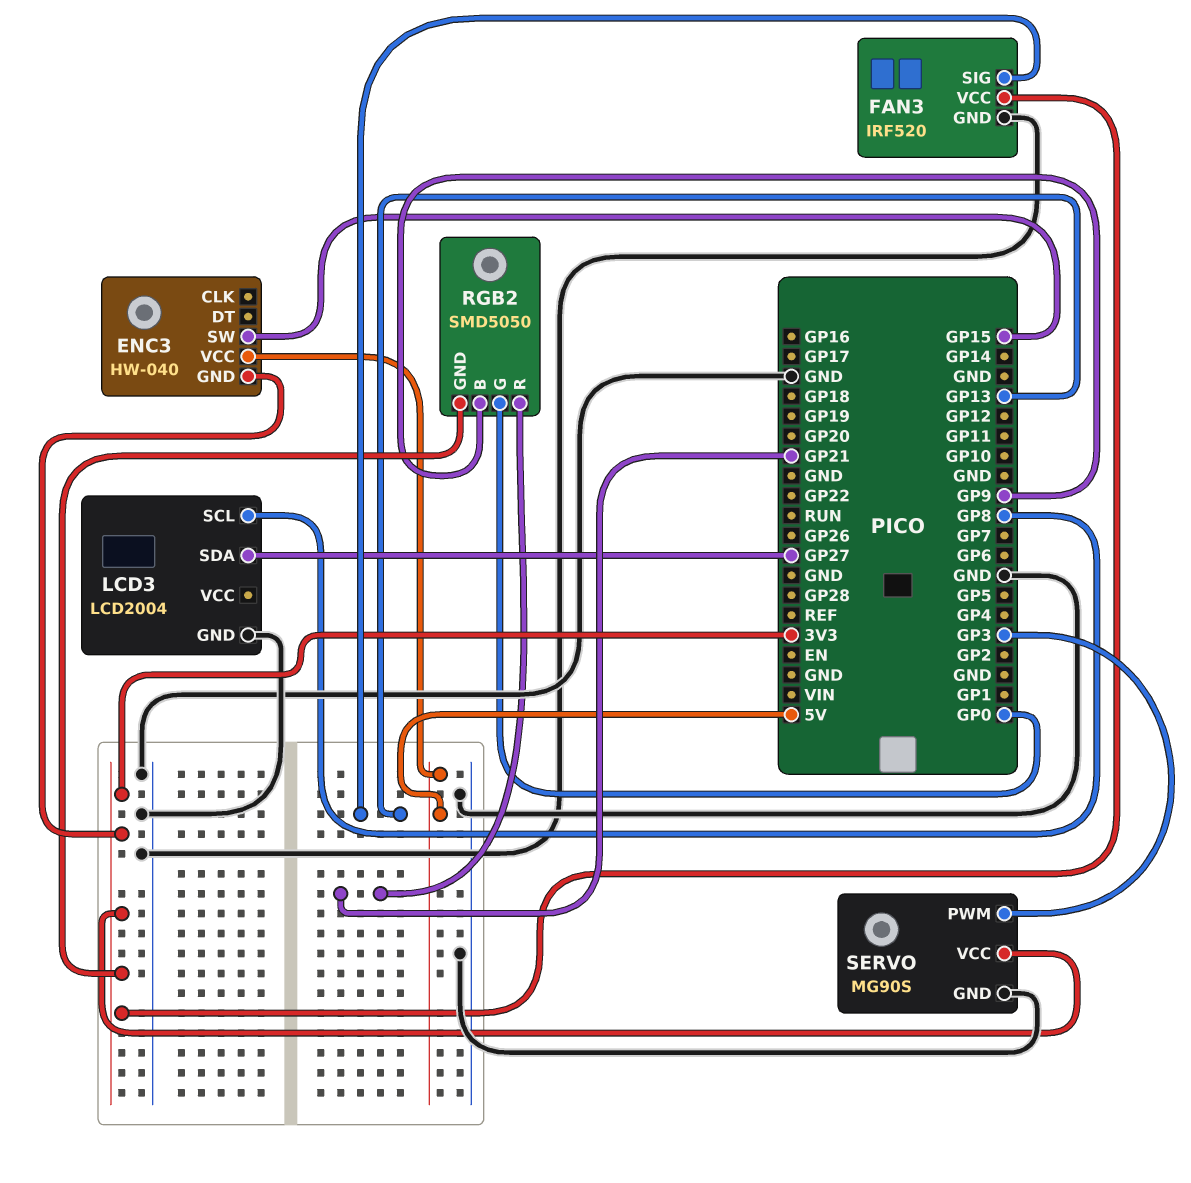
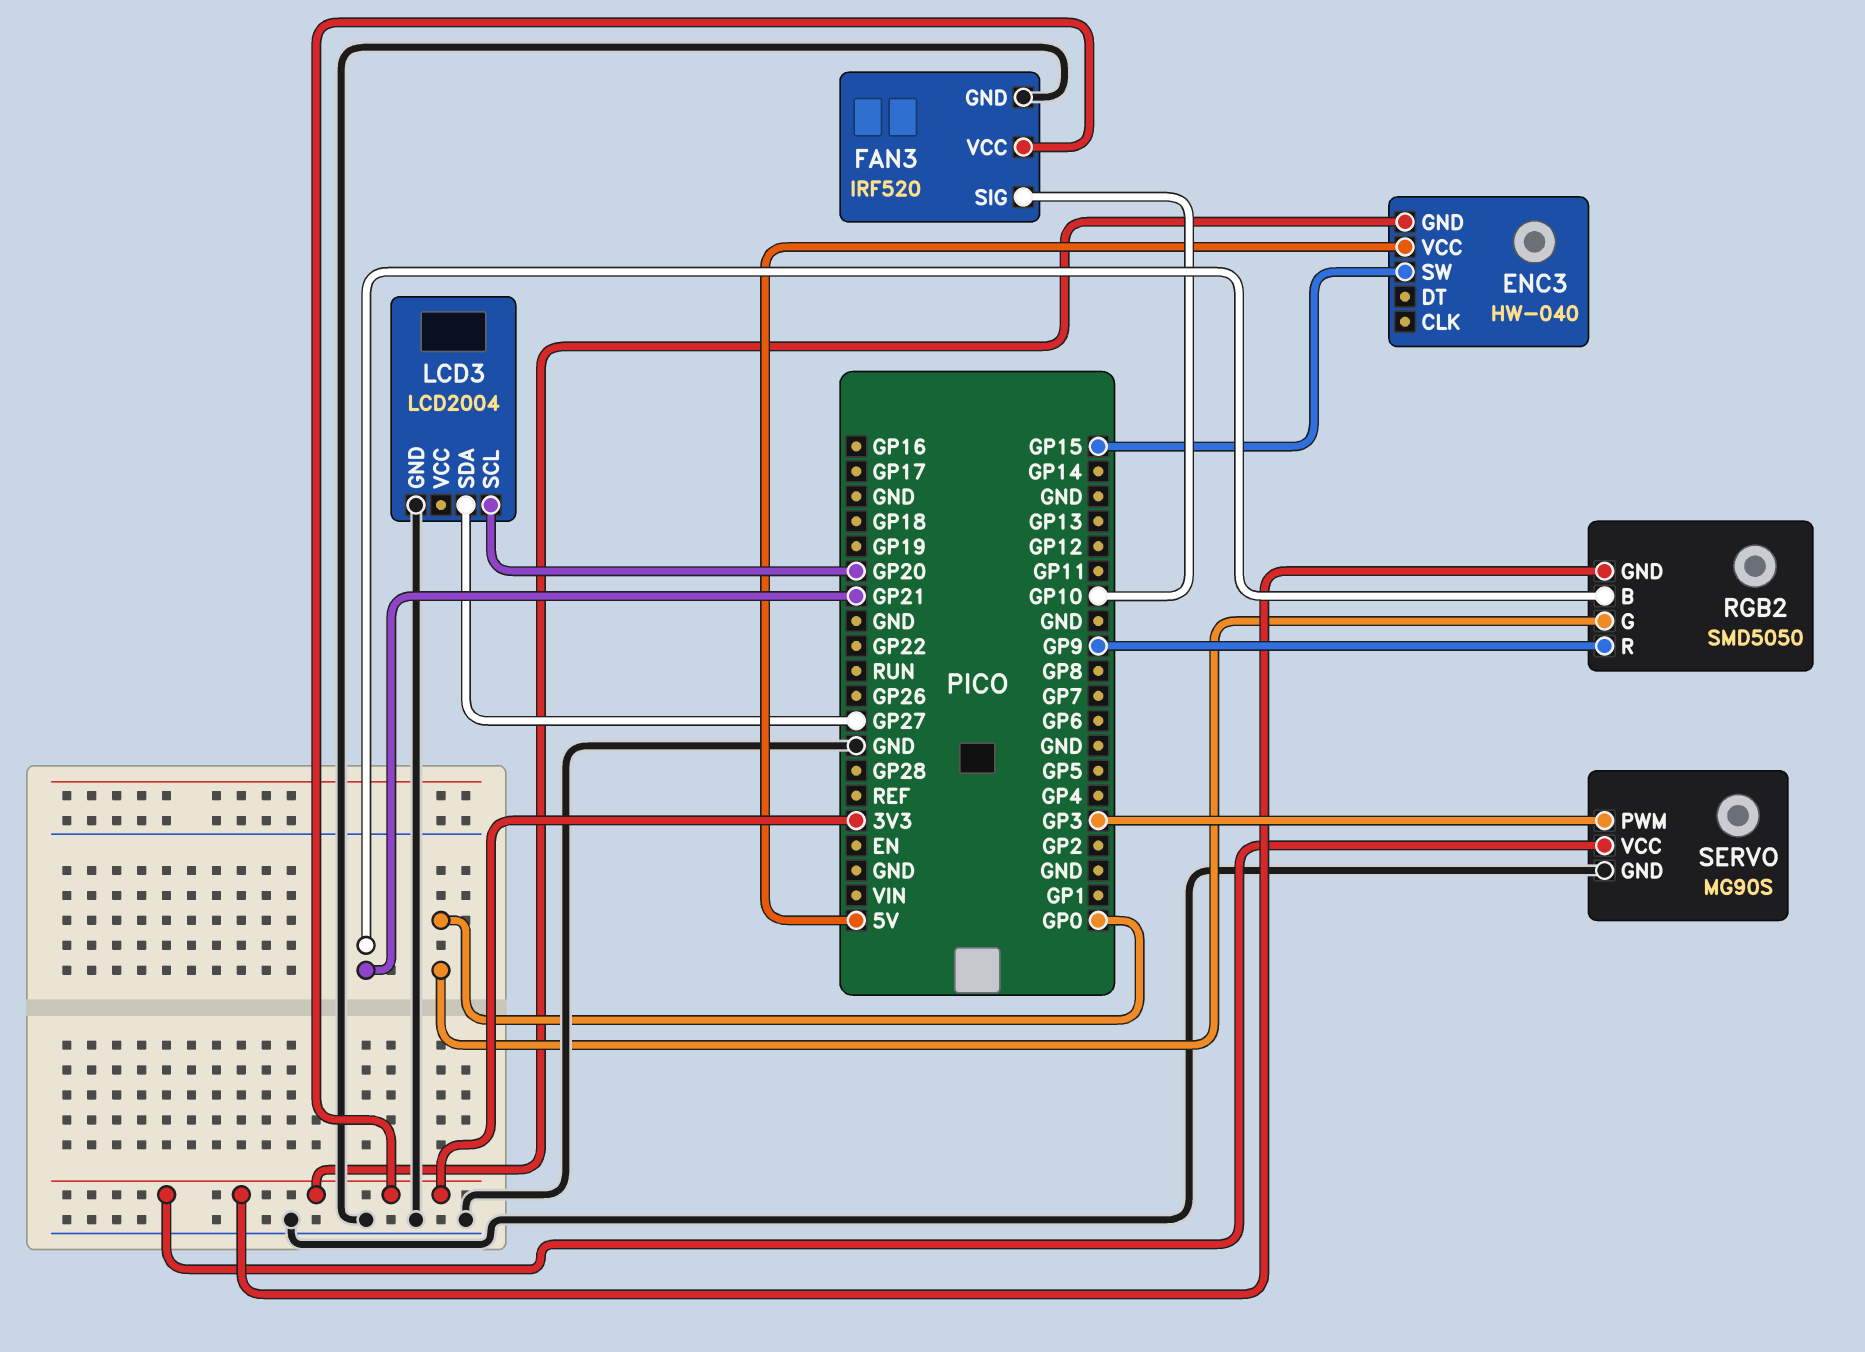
FAN3 pin SIG: GP13 -> GP10
LCD3 pin SCL: GP8 -> GP20
RGB2 pin B: GP9 -> GP21
RGB2 pin R: GP21 -> GP9

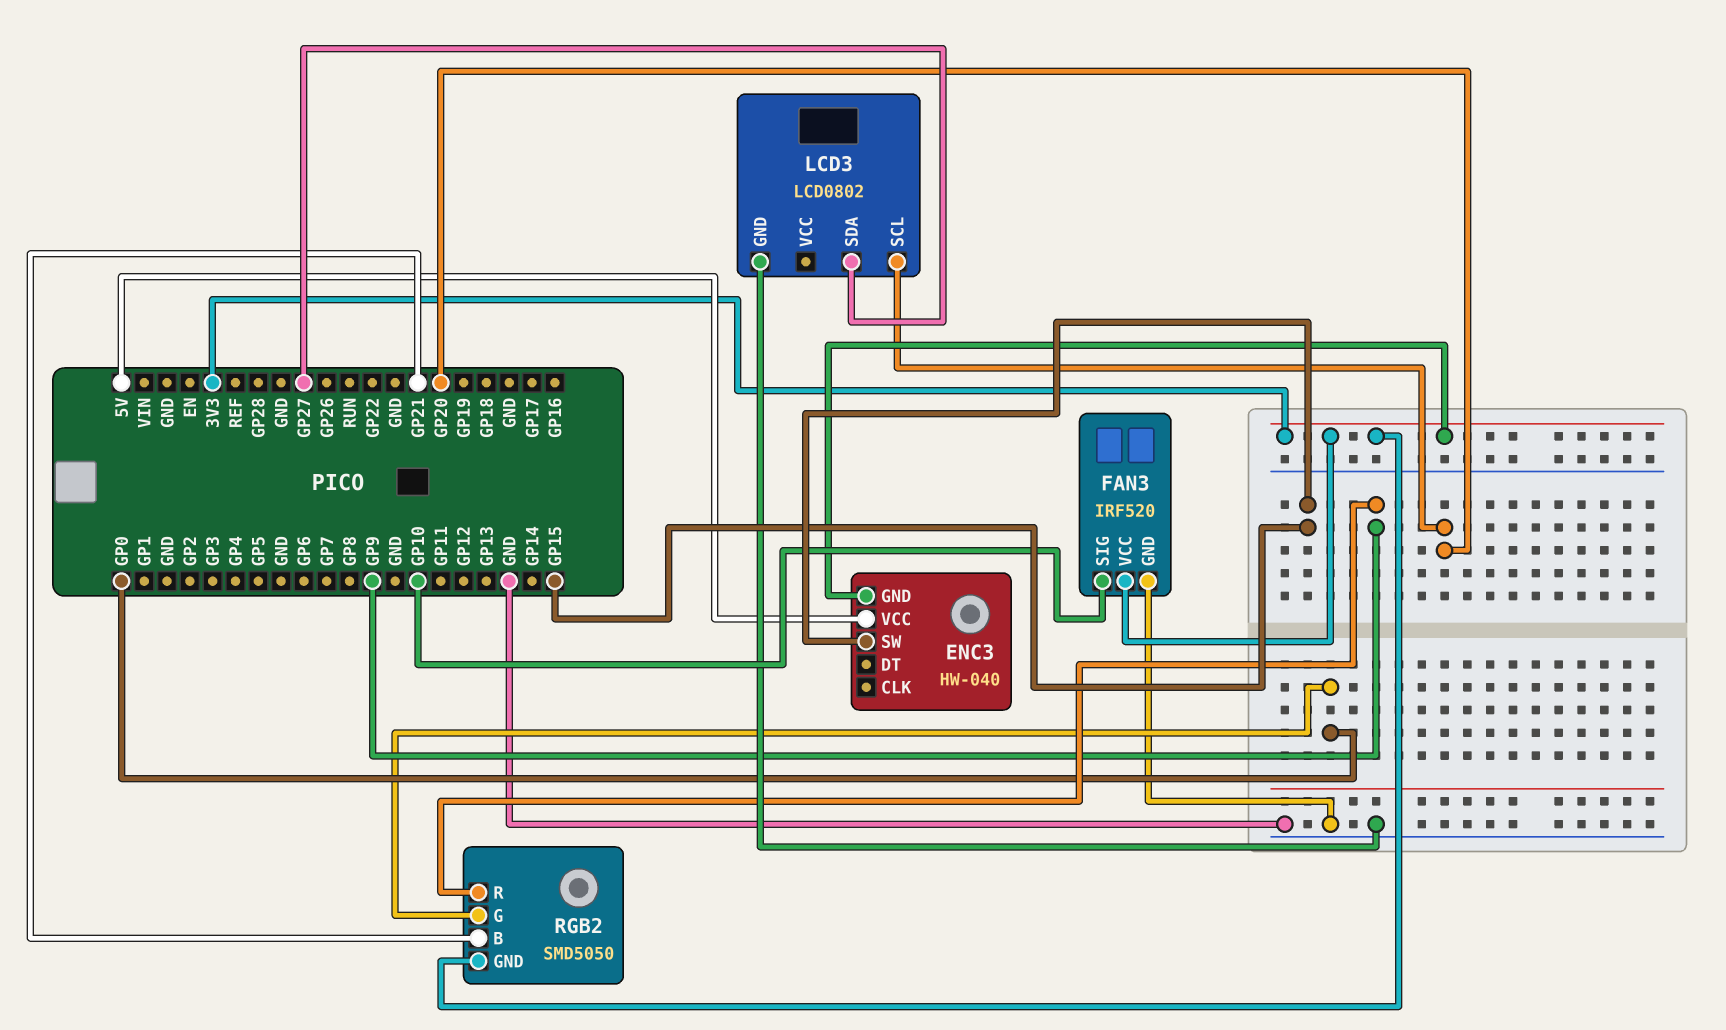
LCD3: LCD2004 -> LCD0802
SERVO: MG90S -> none
SERVO pin GND: GND -> none
SERVO pin PWM: GP3 -> none
SERVO pin VCC: 3V3 -> none

